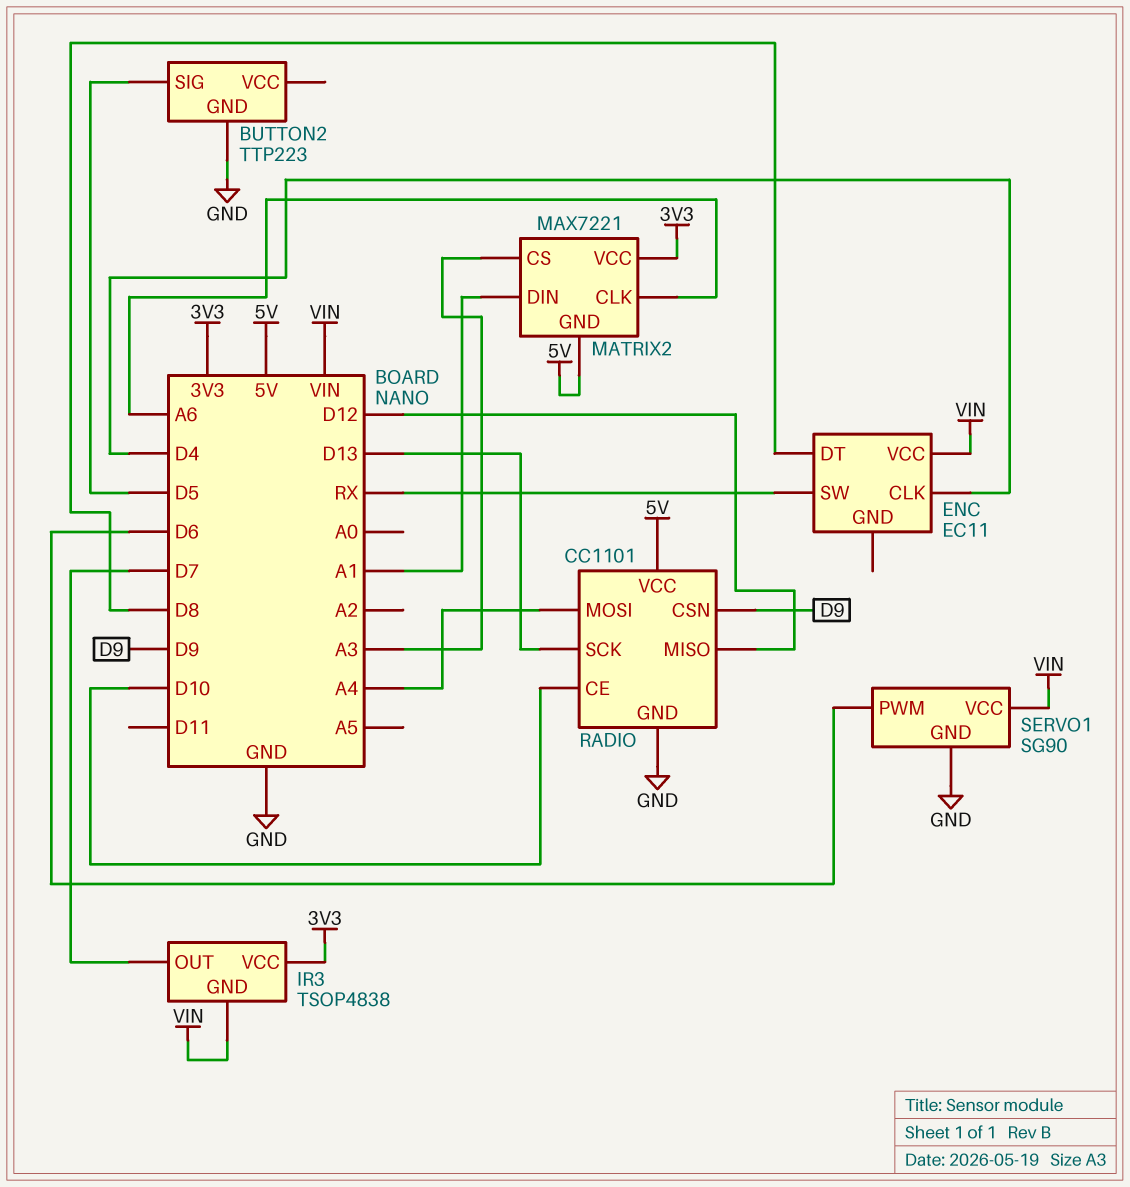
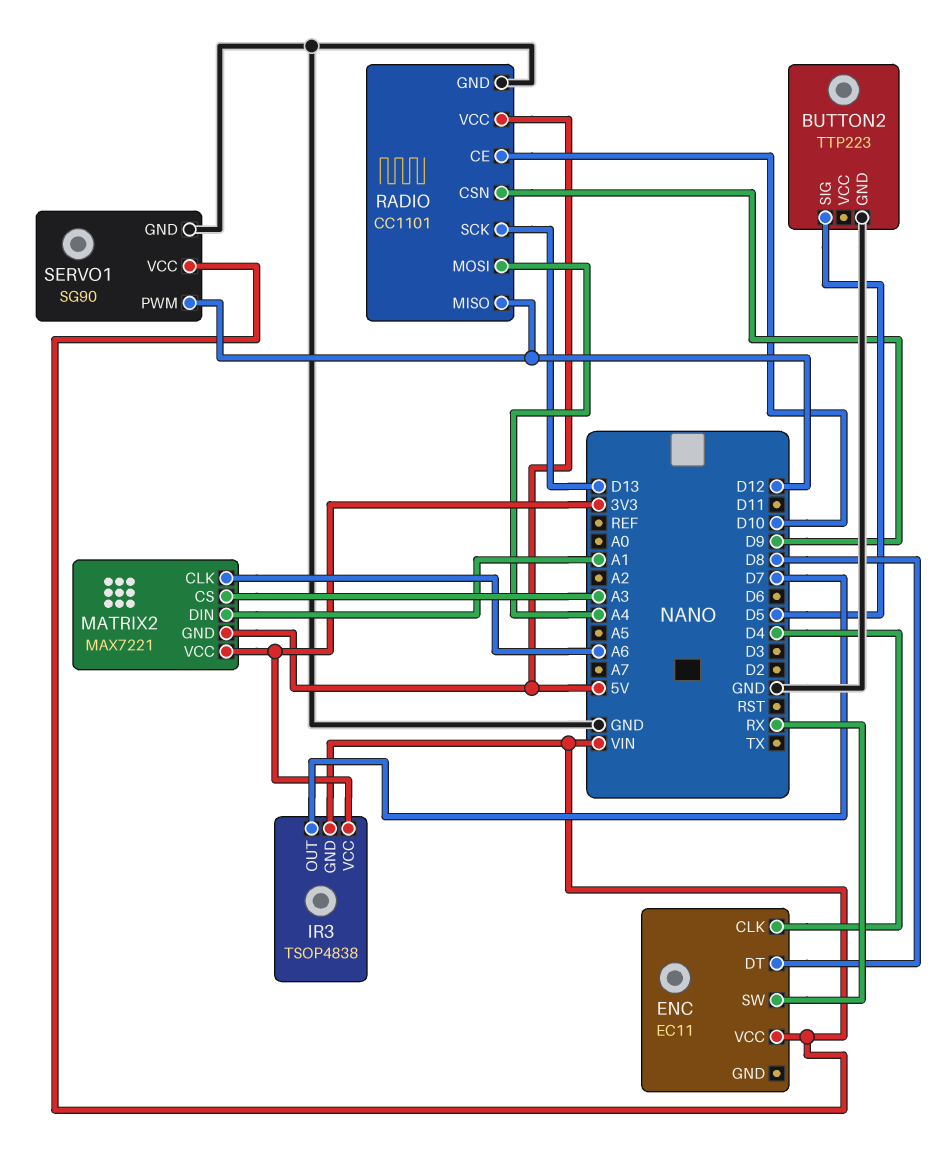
SERVO1 pin PWM: D6 -> D12

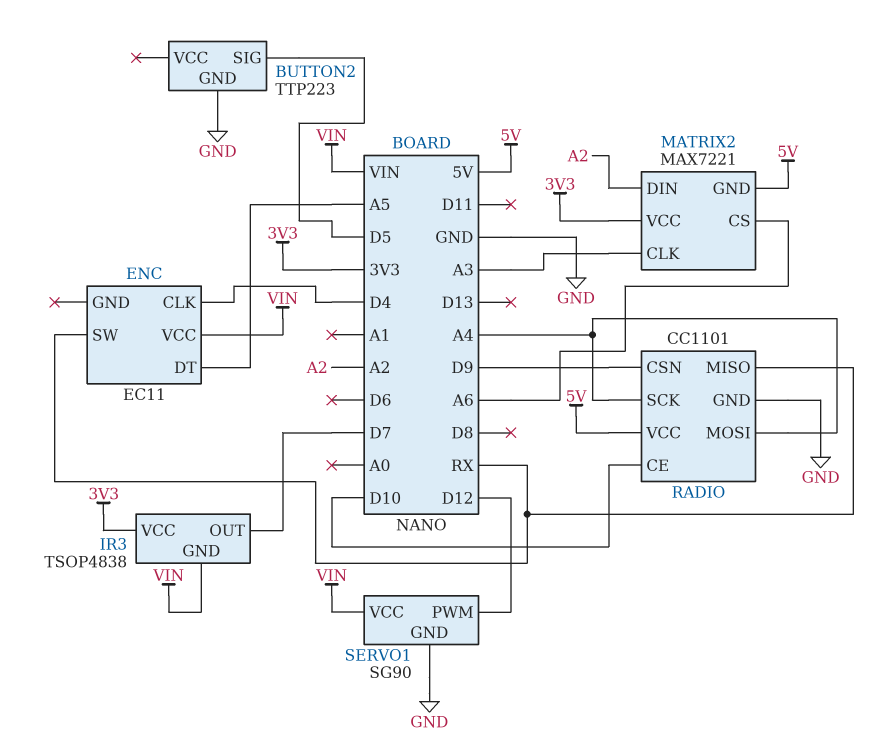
ENC pin DT: D8 -> A5
MATRIX2 pin CLK: A6 -> A3
MATRIX2 pin CS: A3 -> A6
MATRIX2 pin DIN: A1 -> A2
RADIO pin MISO: D12 -> RX
RADIO pin SCK: D13 -> A4

